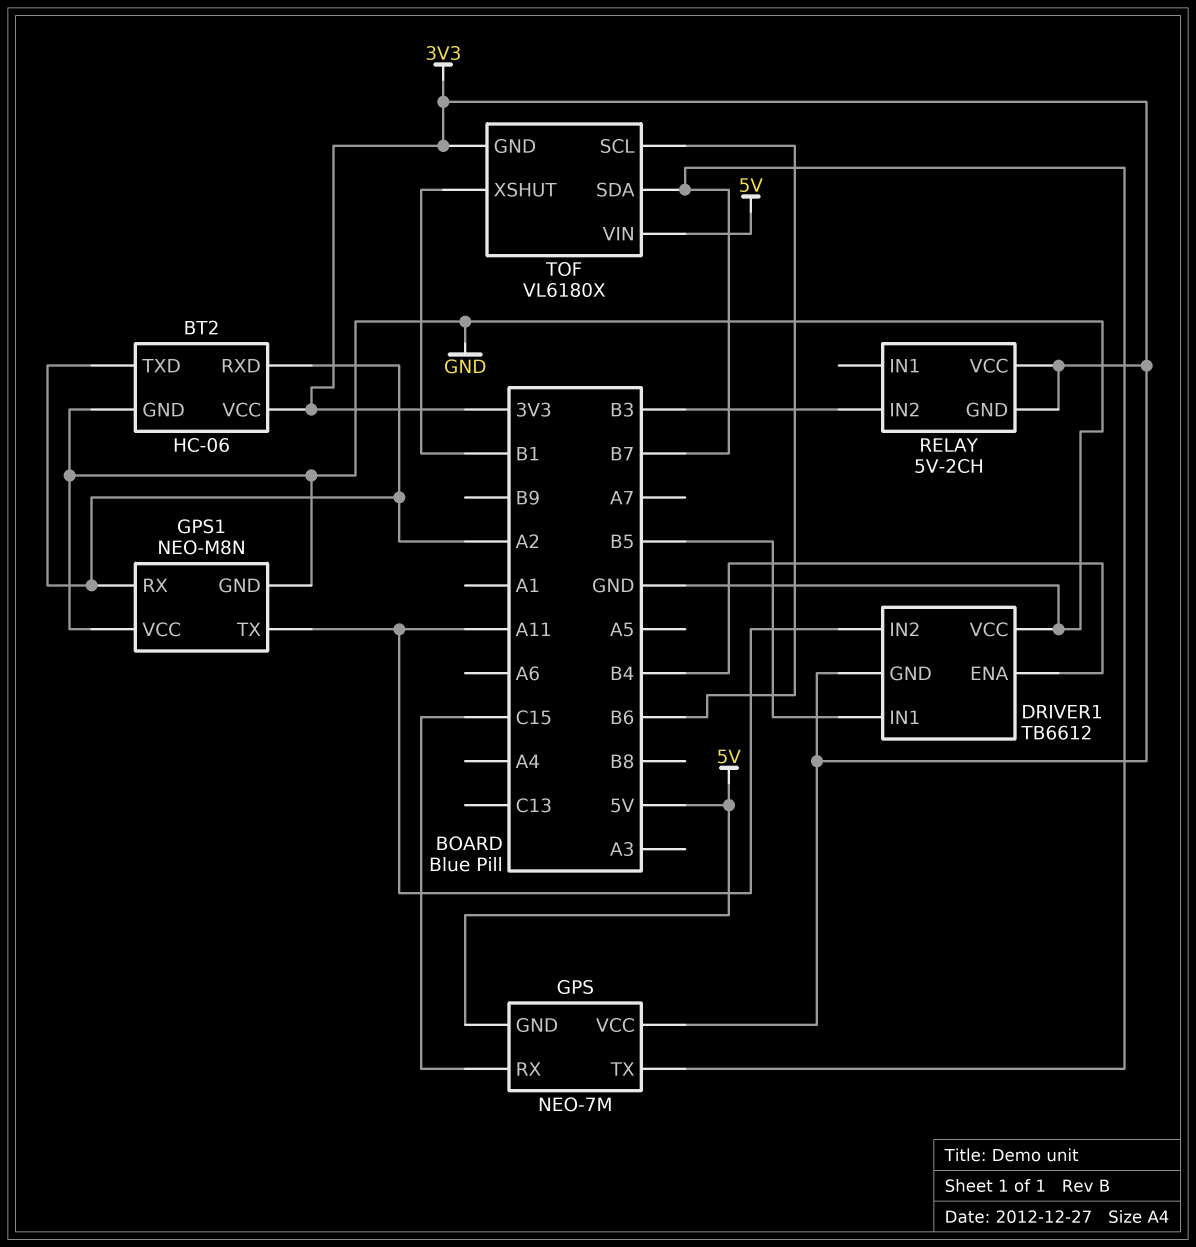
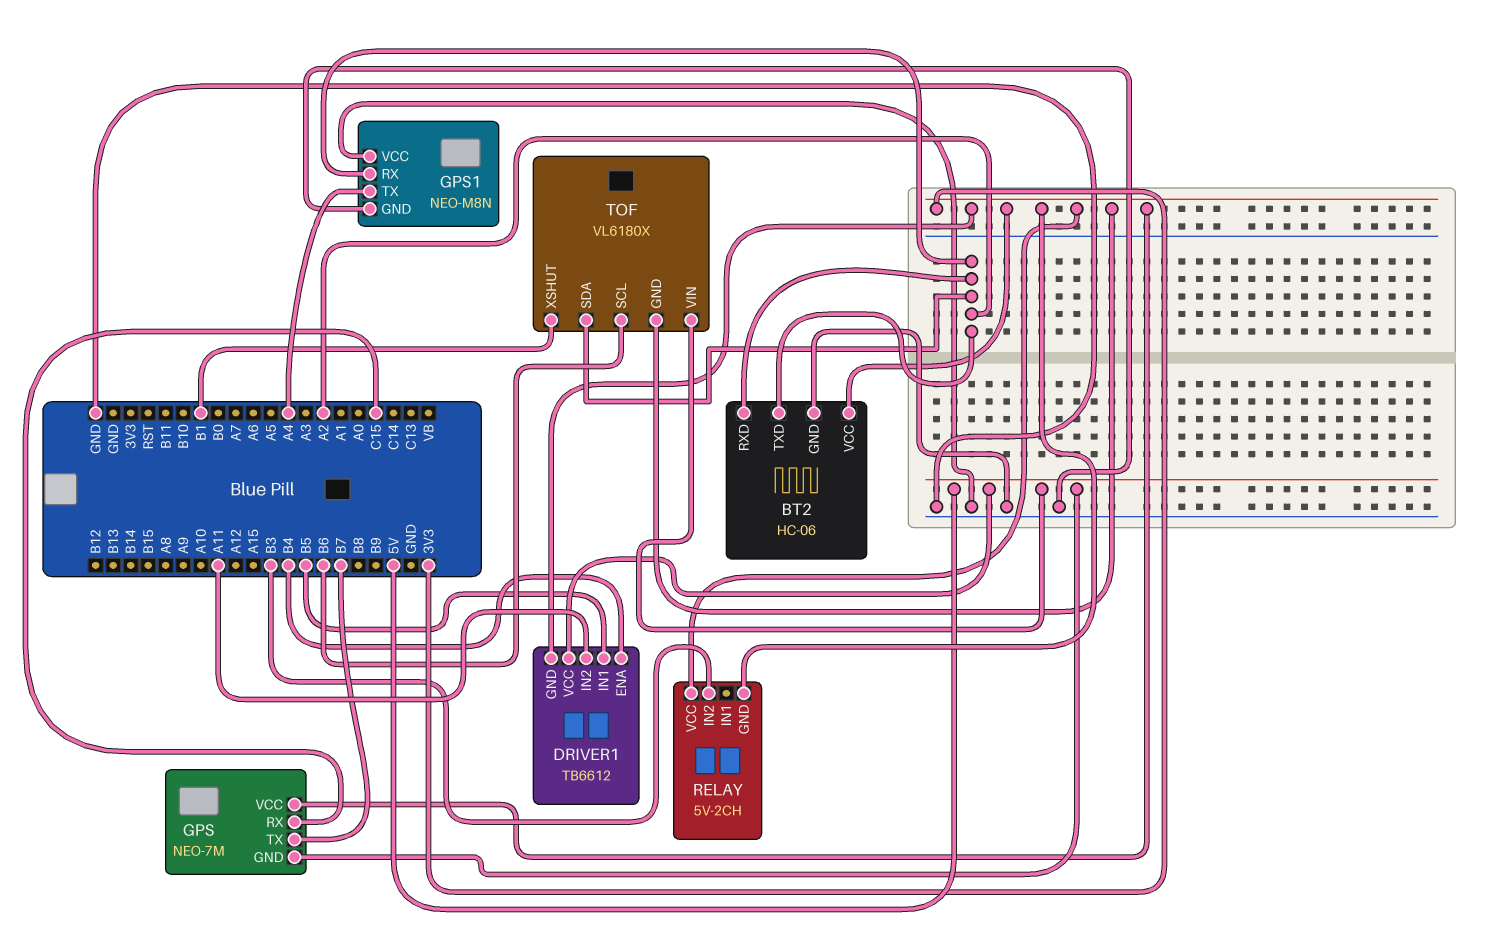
DRIVER1 pin VCC: GND -> 5V
GPS1 pin TX: A11 -> A4
TOF pin SDA: B7 -> A2

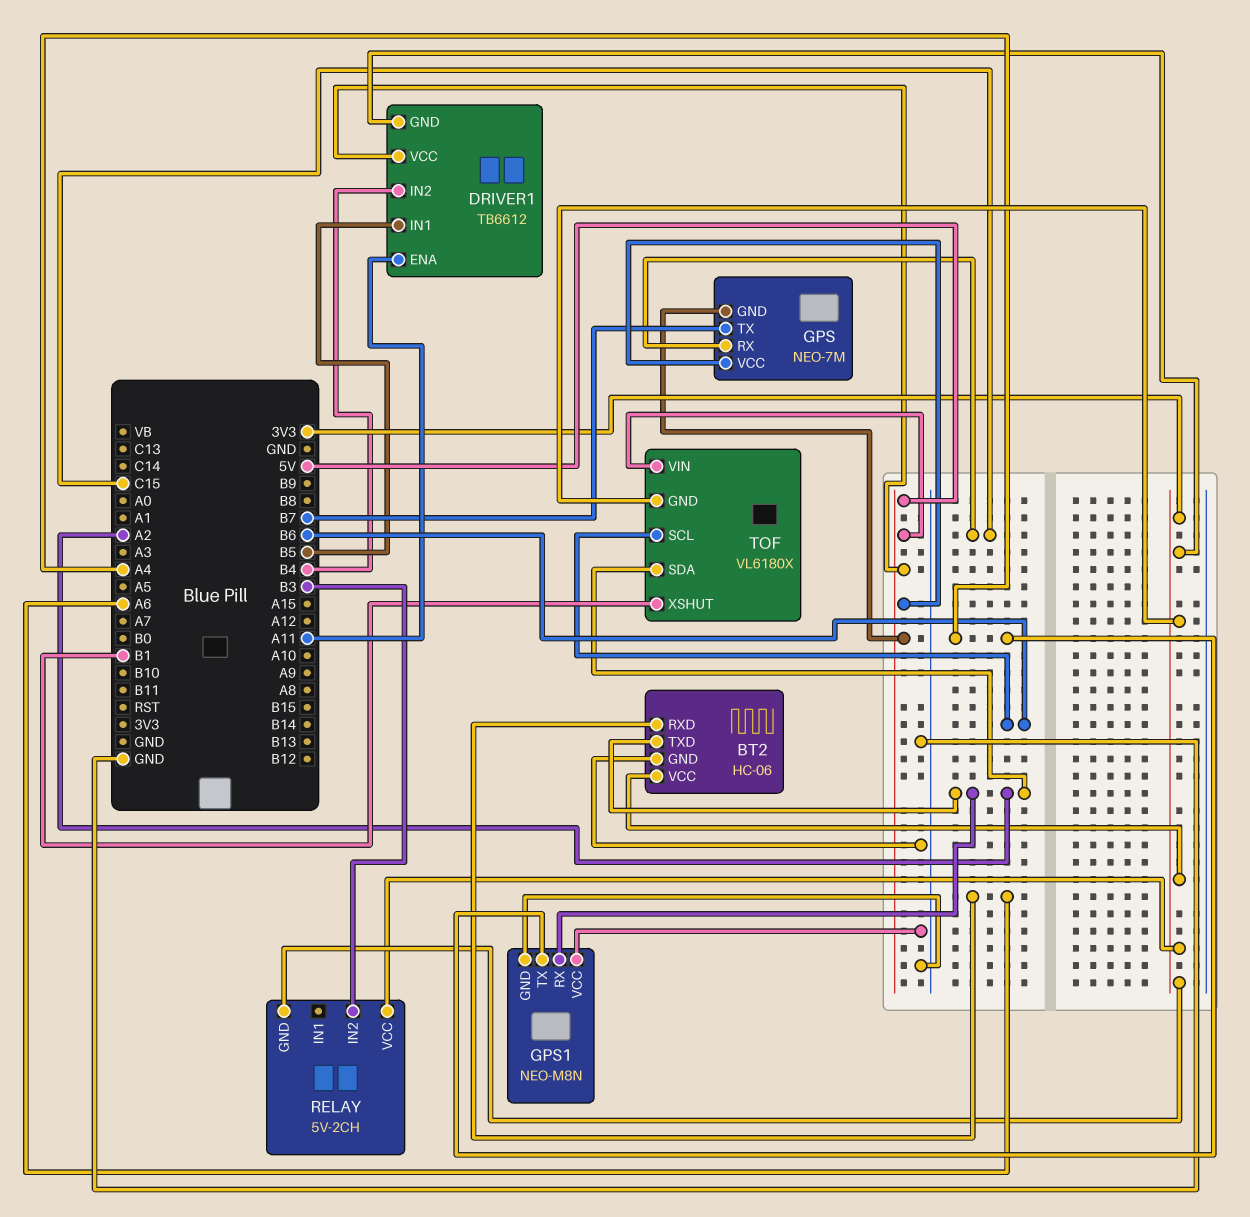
BT2 pin RXD: A2 -> A6
DRIVER1 pin ENA: B4 -> A11
DRIVER1 pin IN2: A11 -> B4
GPS pin VCC: 3V3 -> 5V

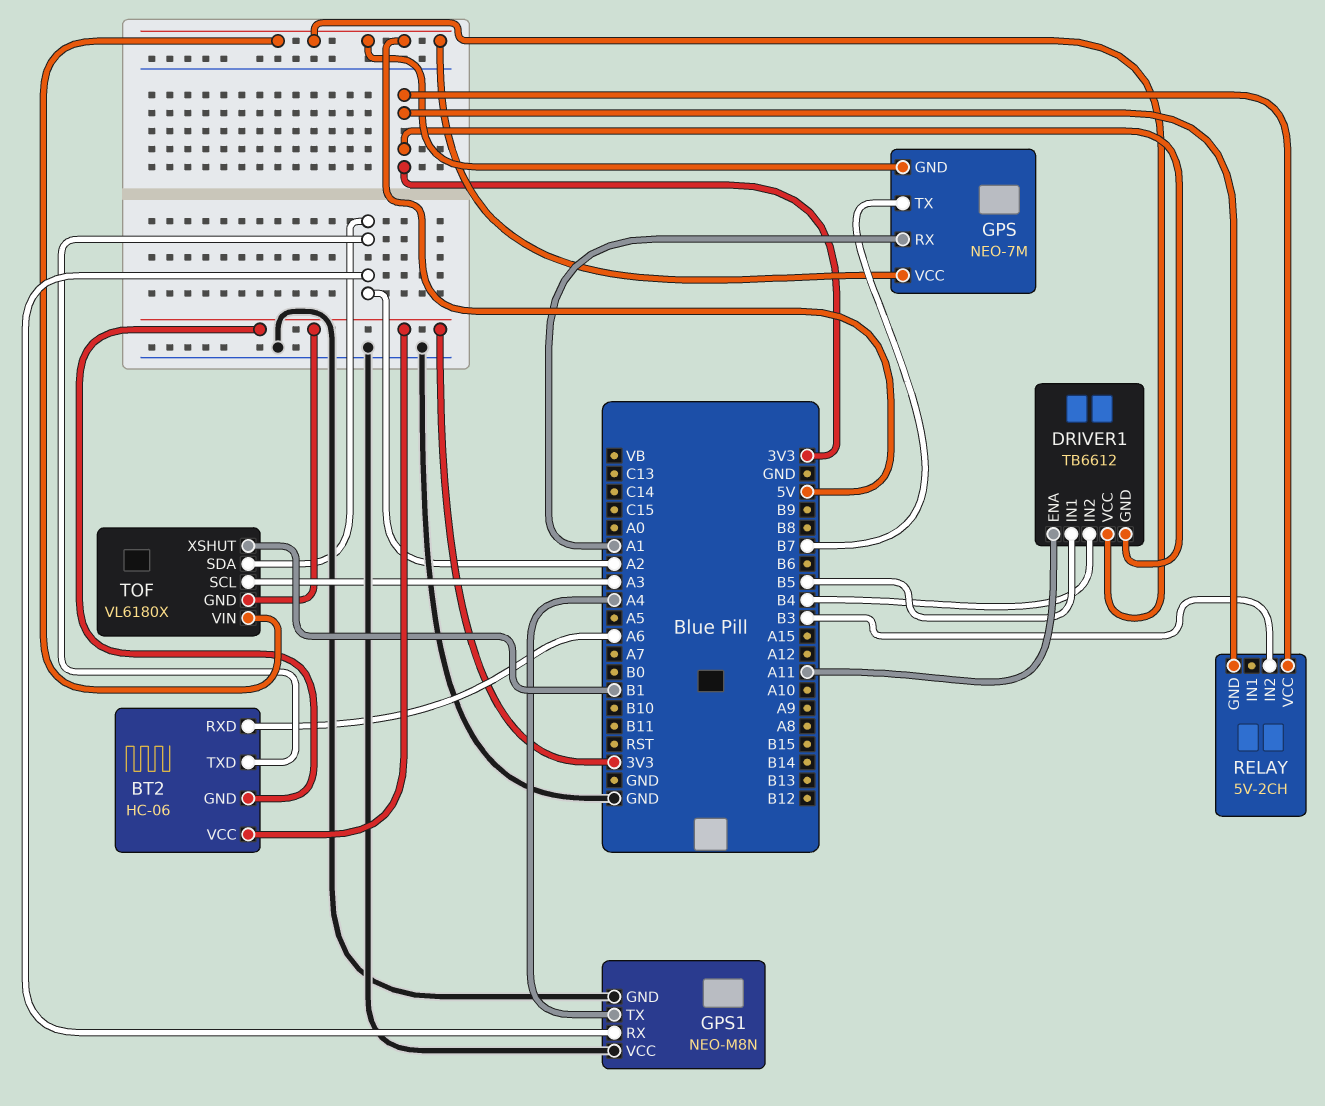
BT2 pin GND: GND -> 3V3
GPS pin RX: C15 -> A1
TOF pin SCL: B6 -> A3

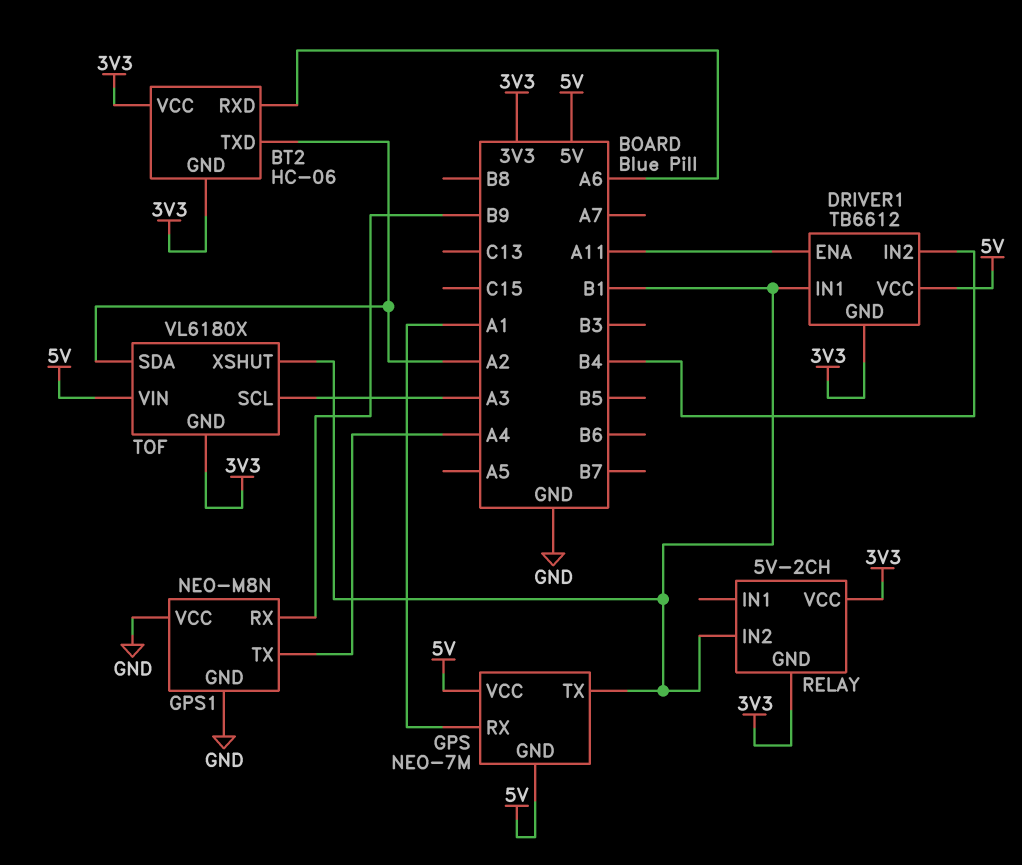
DRIVER1 pin IN1: B5 -> B1
GPS pin TX: B7 -> B1
GPS1 pin RX: A2 -> B9
RELAY pin IN2: B3 -> B1

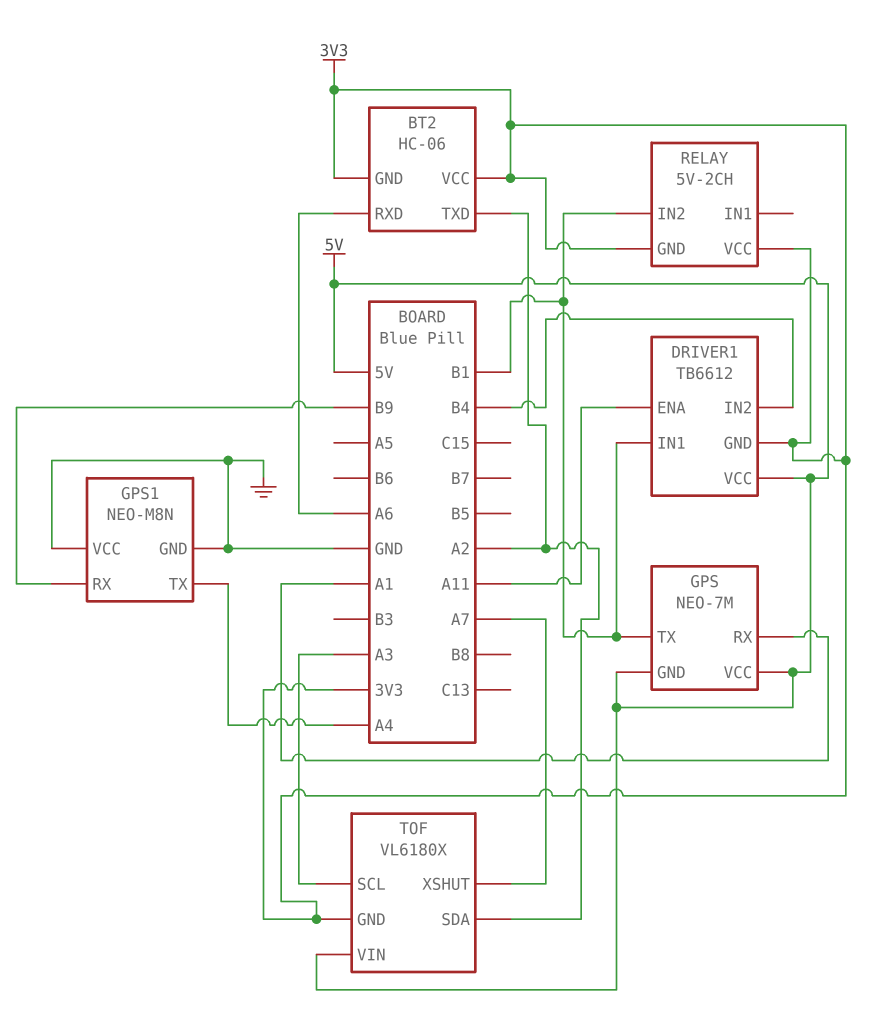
TOF pin XSHUT: B1 -> A7

